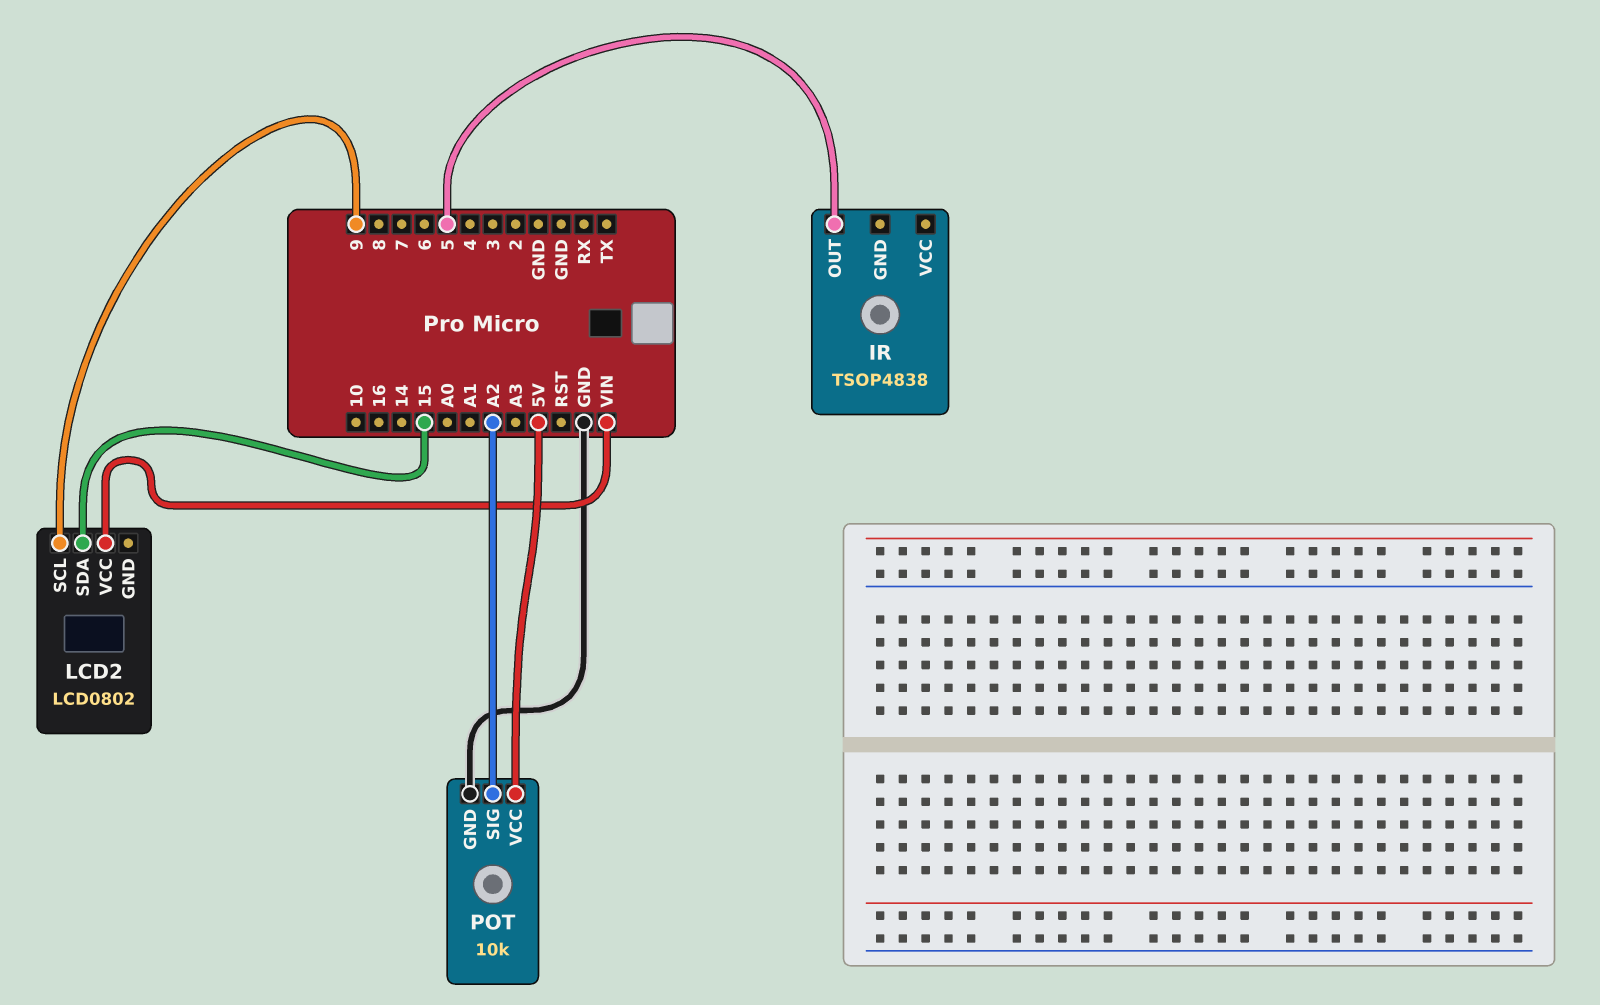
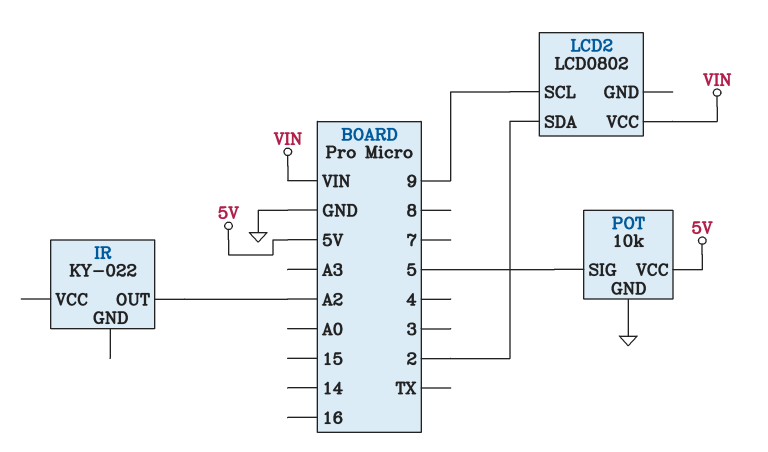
IR: TSOP4838 -> KY-022
IR pin OUT: 5 -> A2
LCD2 pin SDA: 15 -> 2
POT pin SIG: A2 -> 5

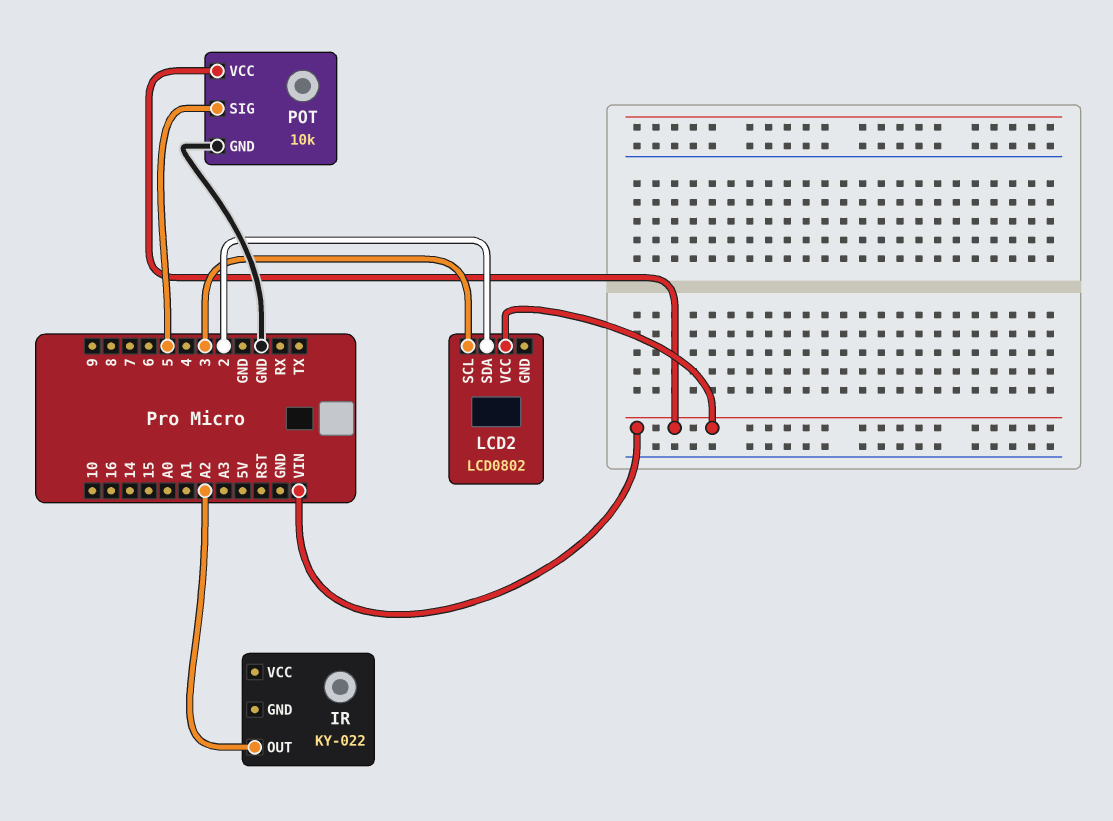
LCD2 pin SCL: 9 -> 3
POT pin VCC: 5V -> VIN

